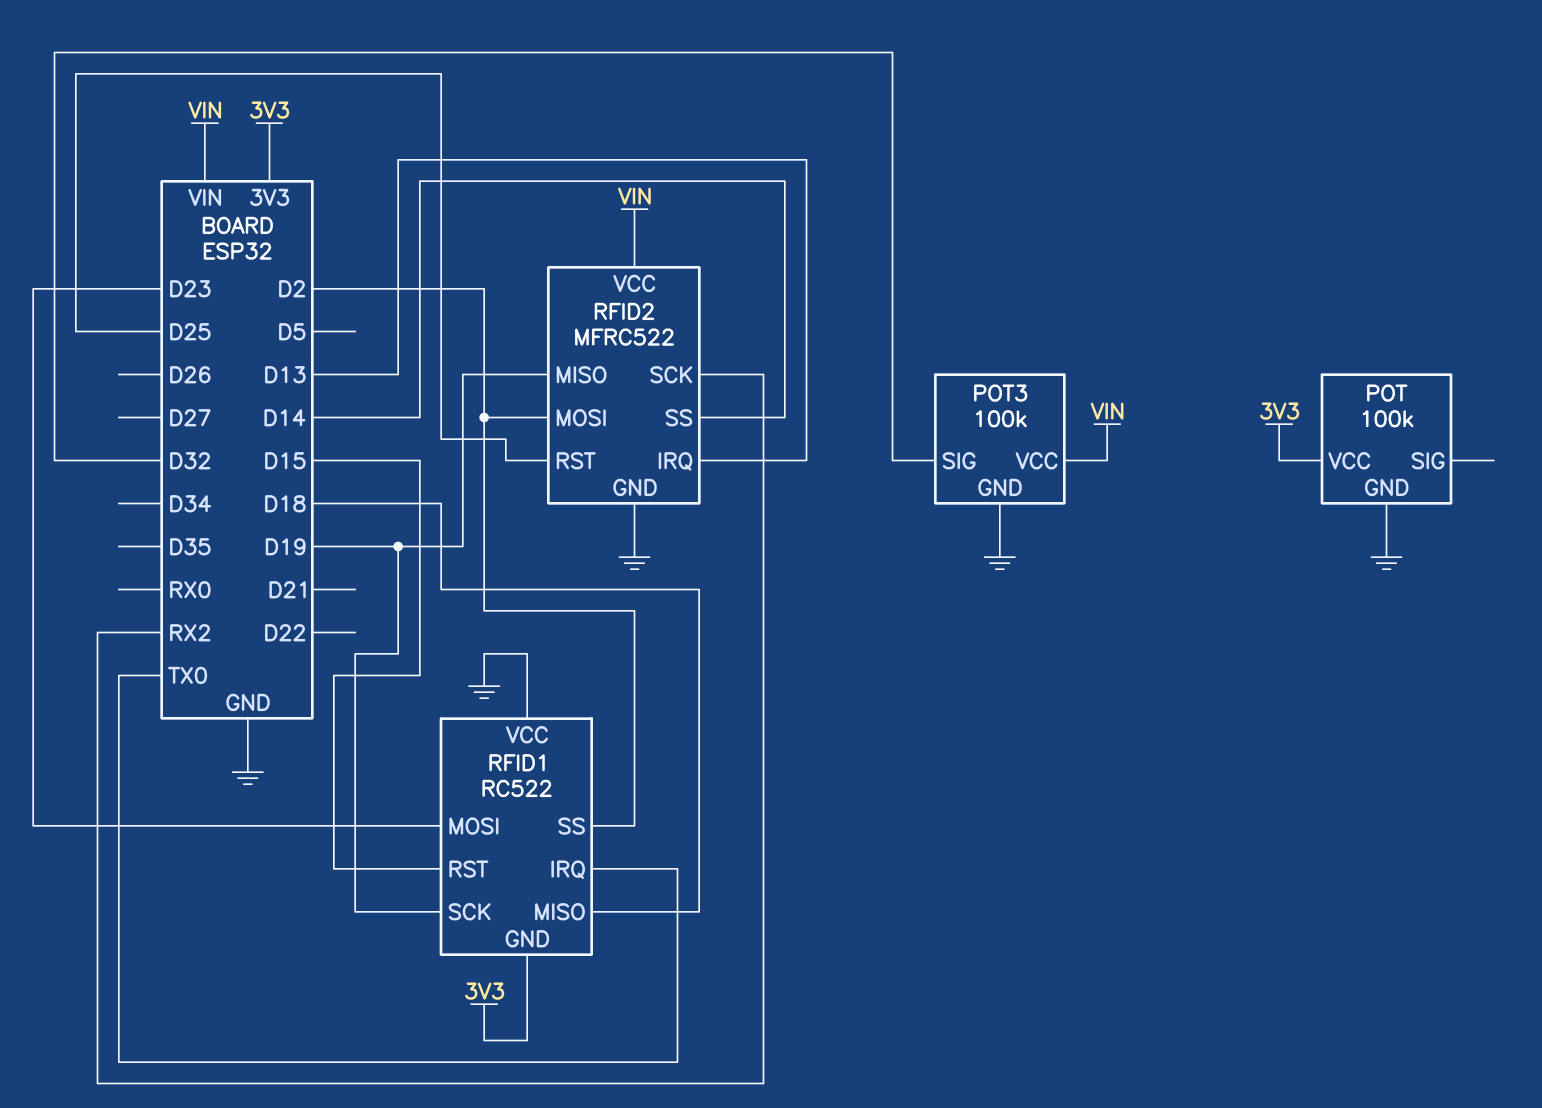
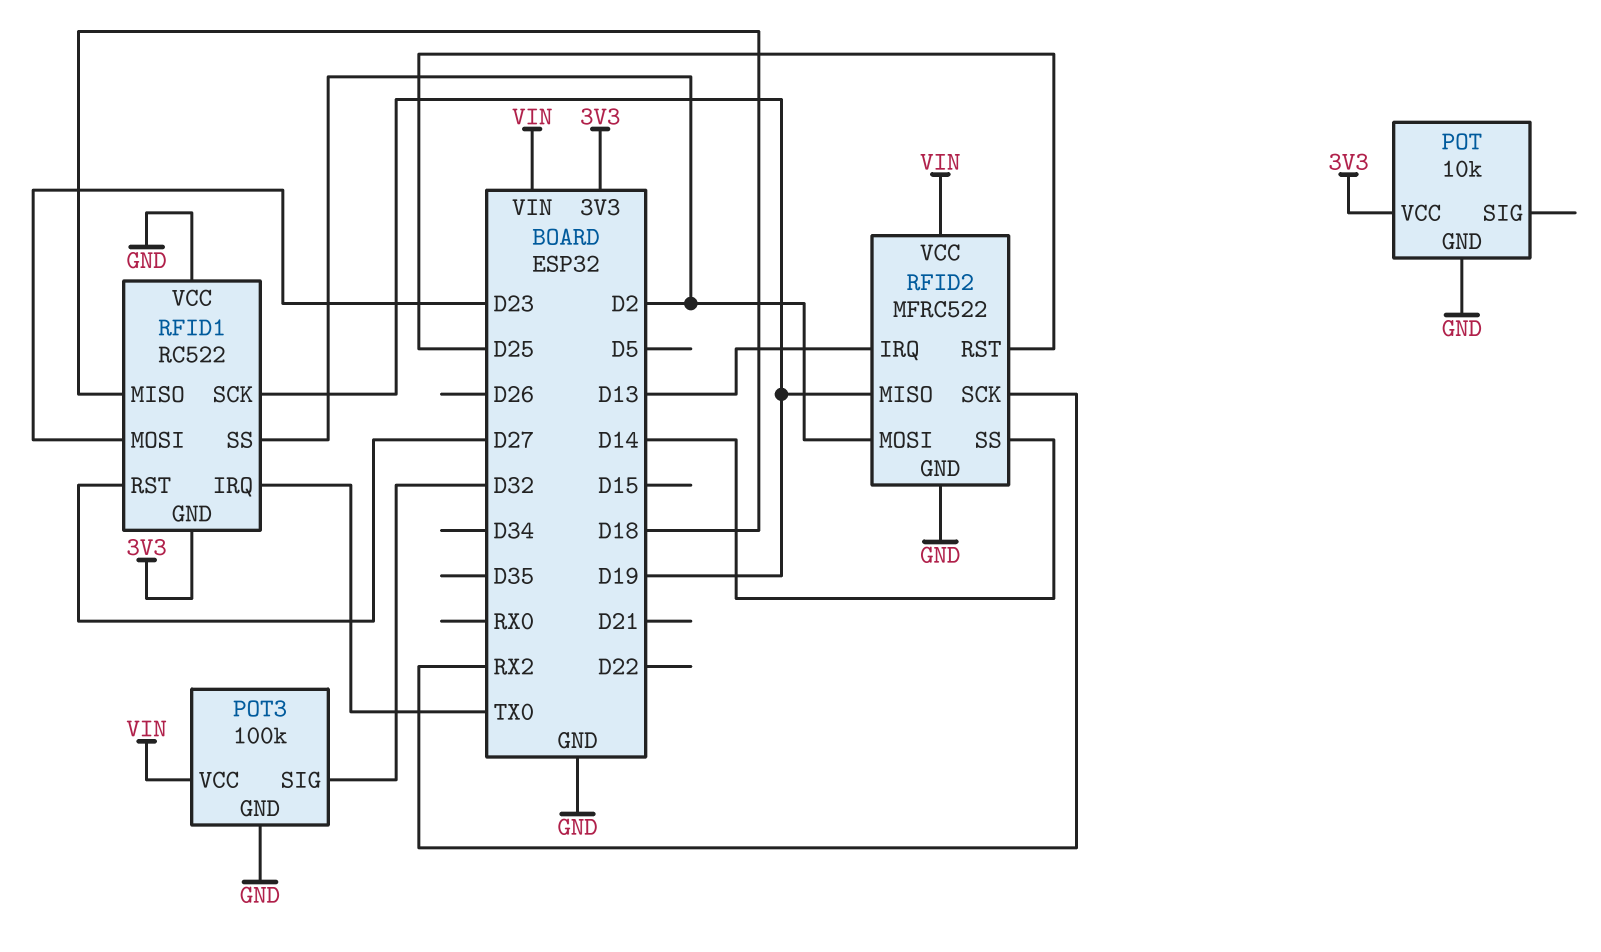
POT: 100k -> 10k
RFID1 pin RST: D15 -> D27

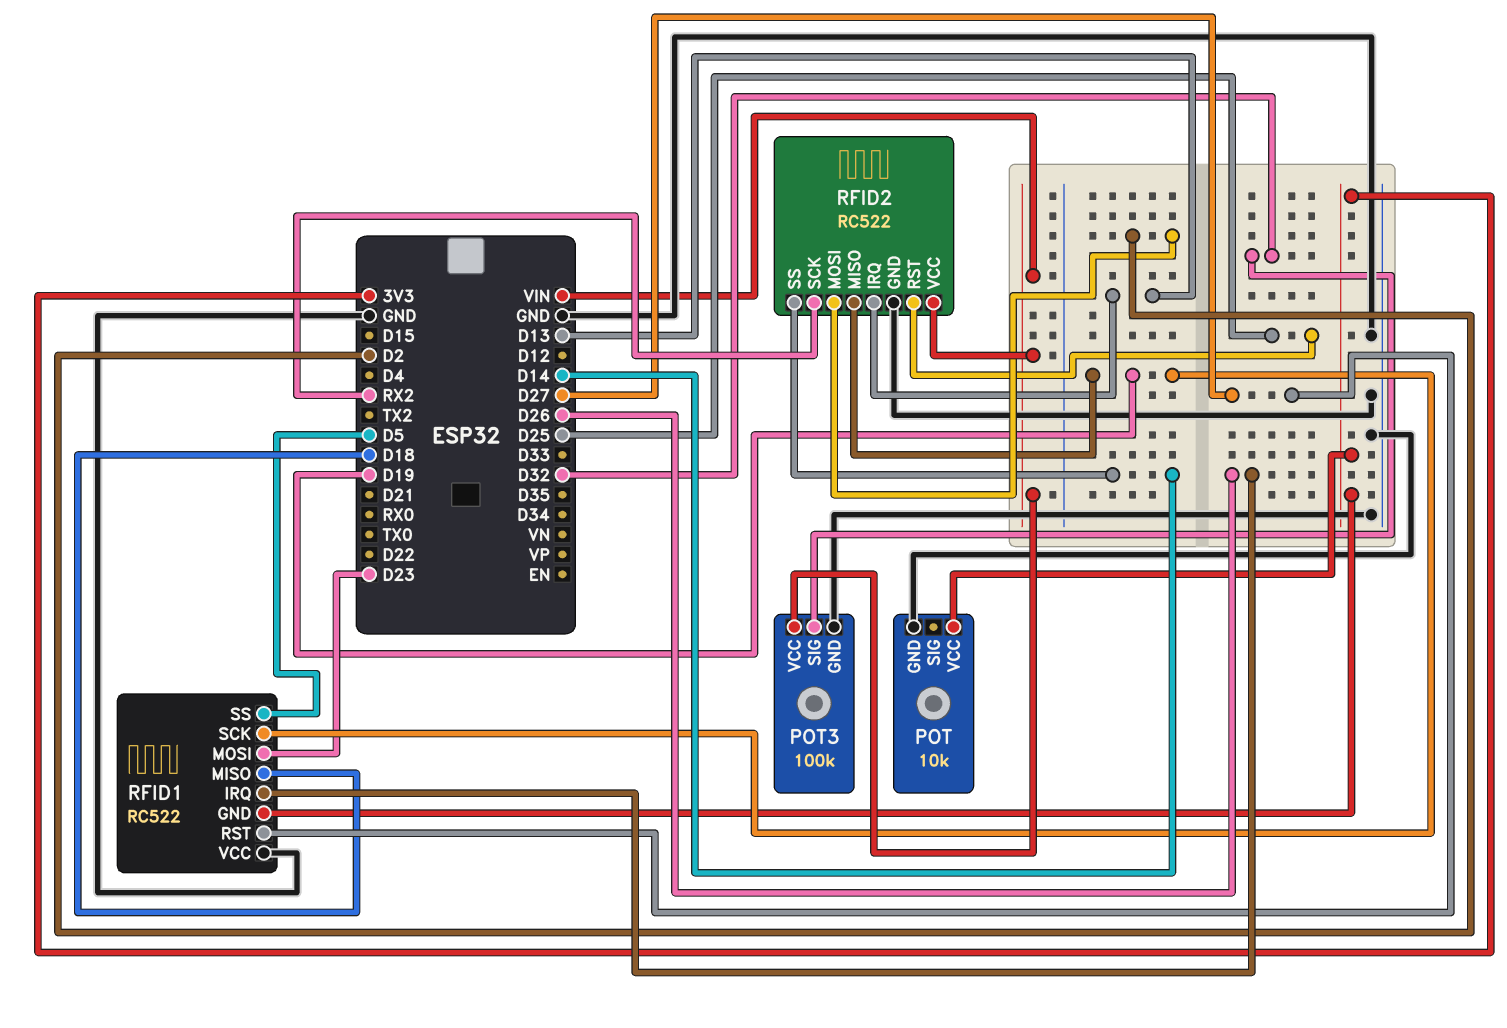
RFID1 pin IRQ: TX0 -> D26
RFID1 pin SS: D2 -> D5
RFID2: MFRC522 -> RC522

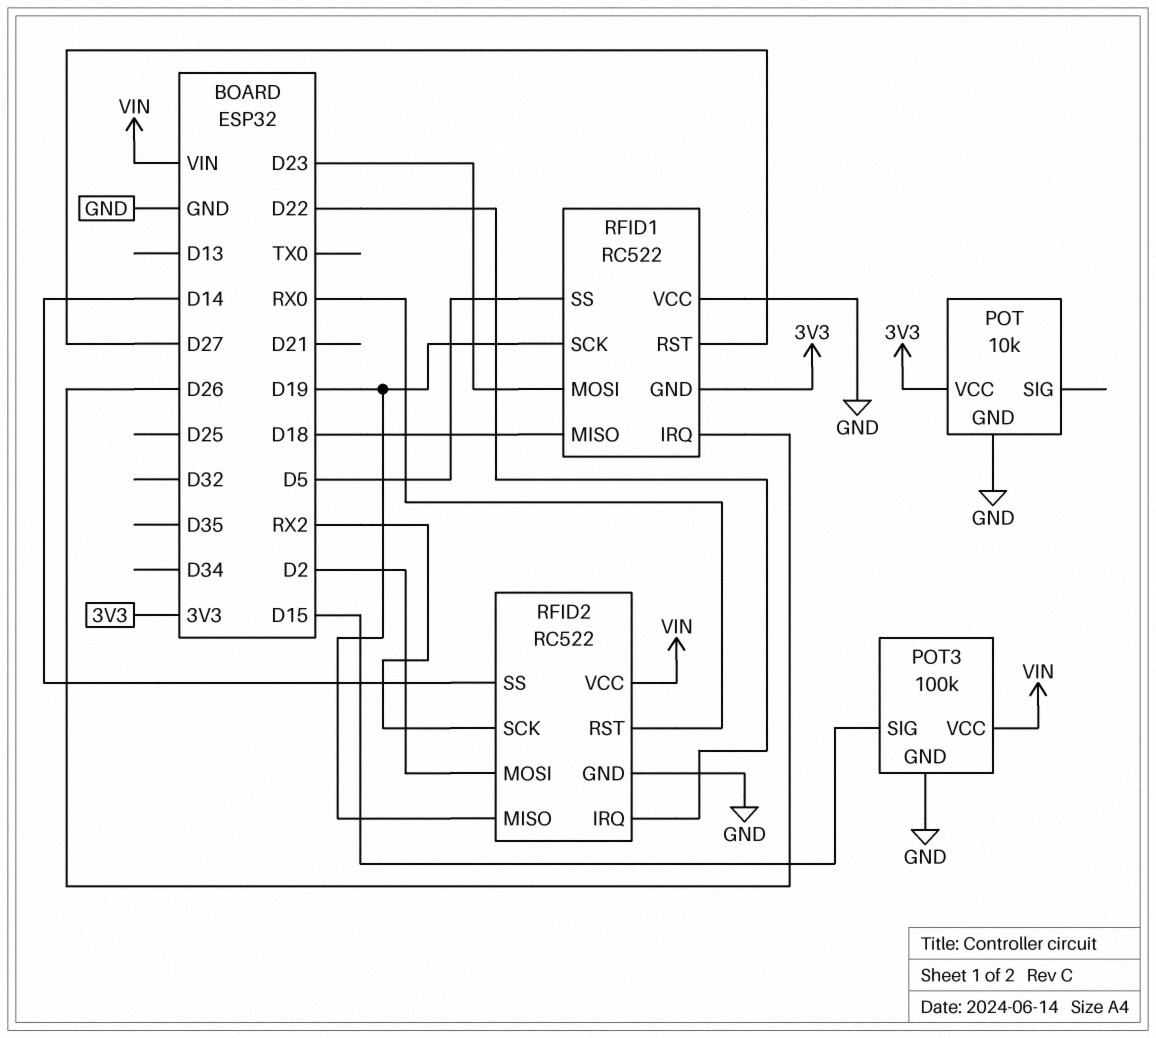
POT3 pin SIG: D32 -> D15
RFID2 pin IRQ: D13 -> D22
RFID2 pin RST: D25 -> RX0

